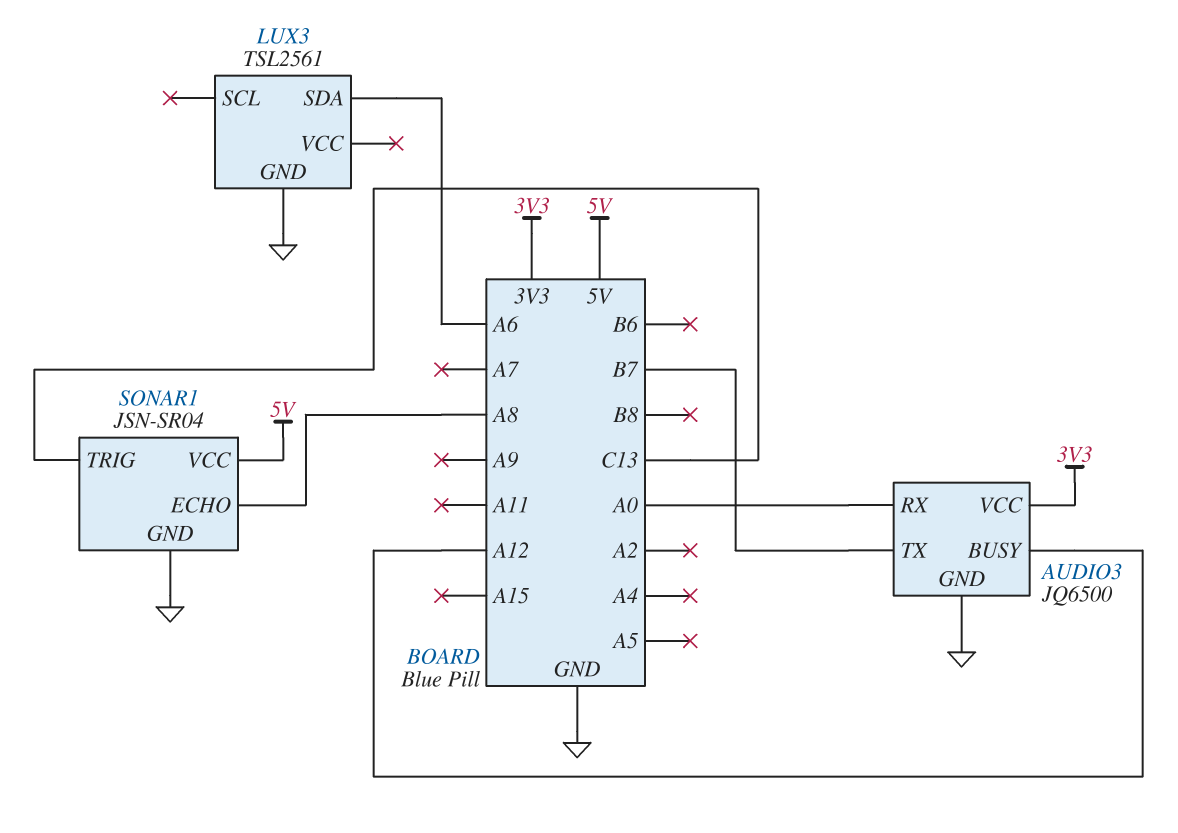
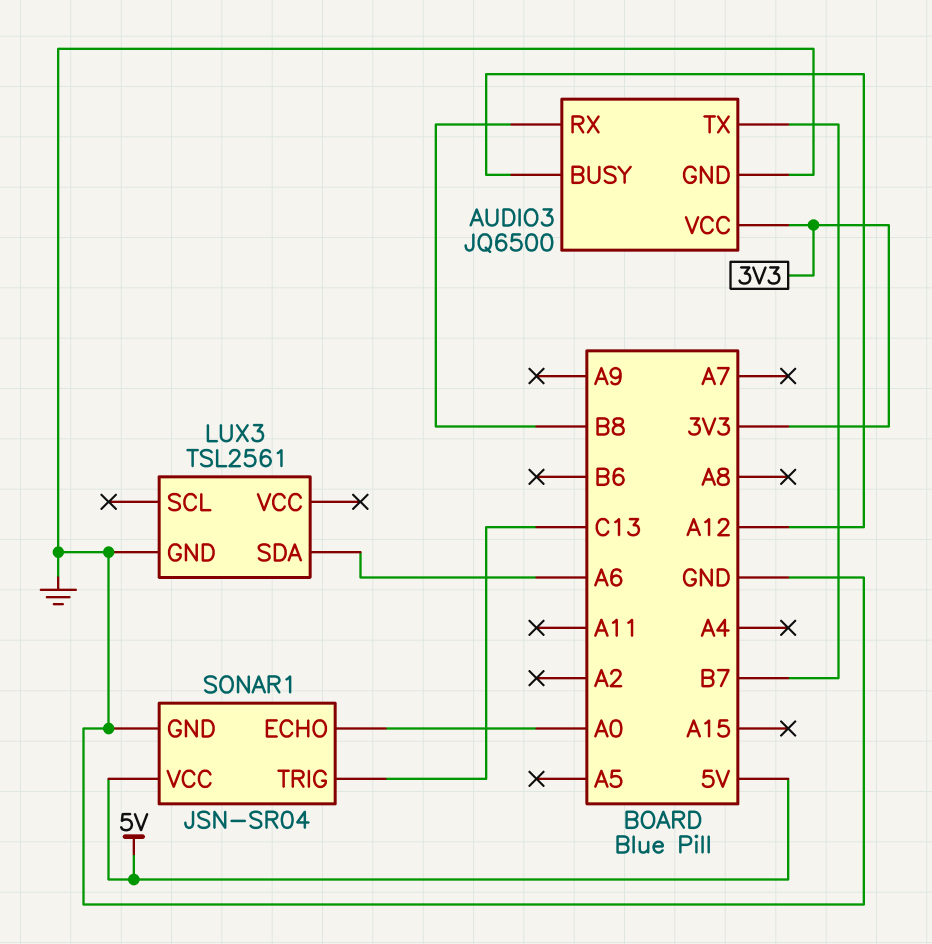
AUDIO3 pin RX: A0 -> B8
SONAR1 pin ECHO: A8 -> A0

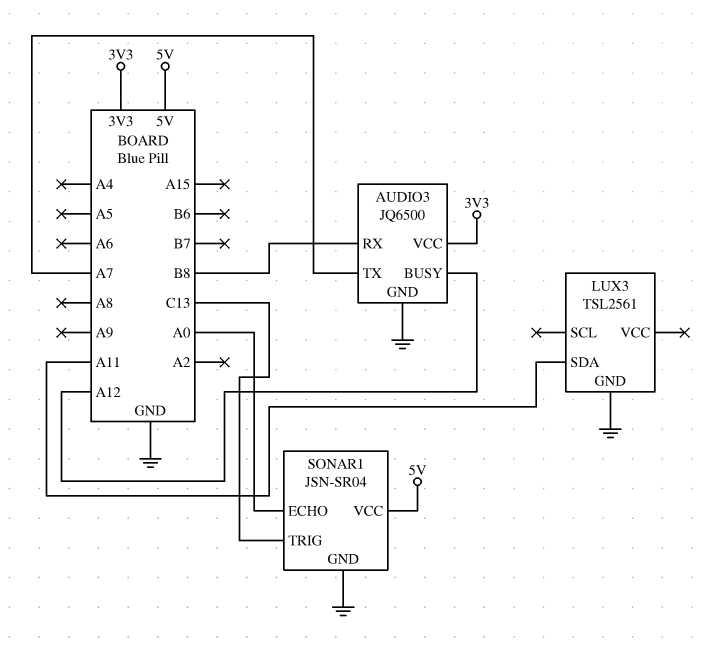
AUDIO3 pin TX: B7 -> A7
LUX3 pin SDA: A6 -> A11

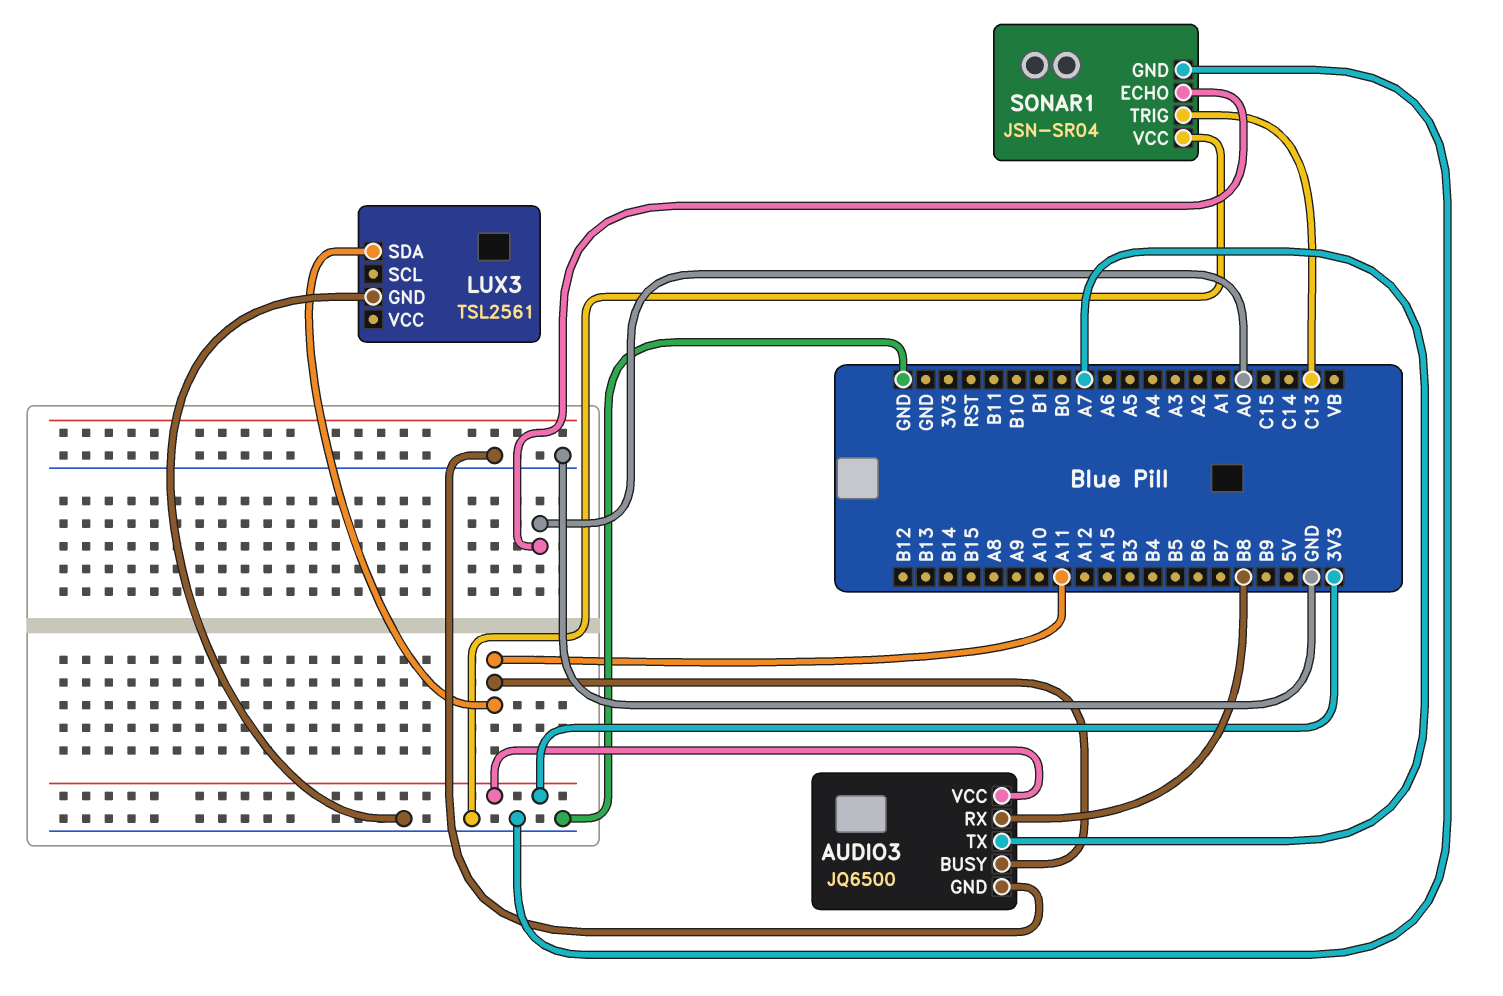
AUDIO3 pin BUSY: A12 -> A11
SONAR1 pin VCC: 5V -> GND

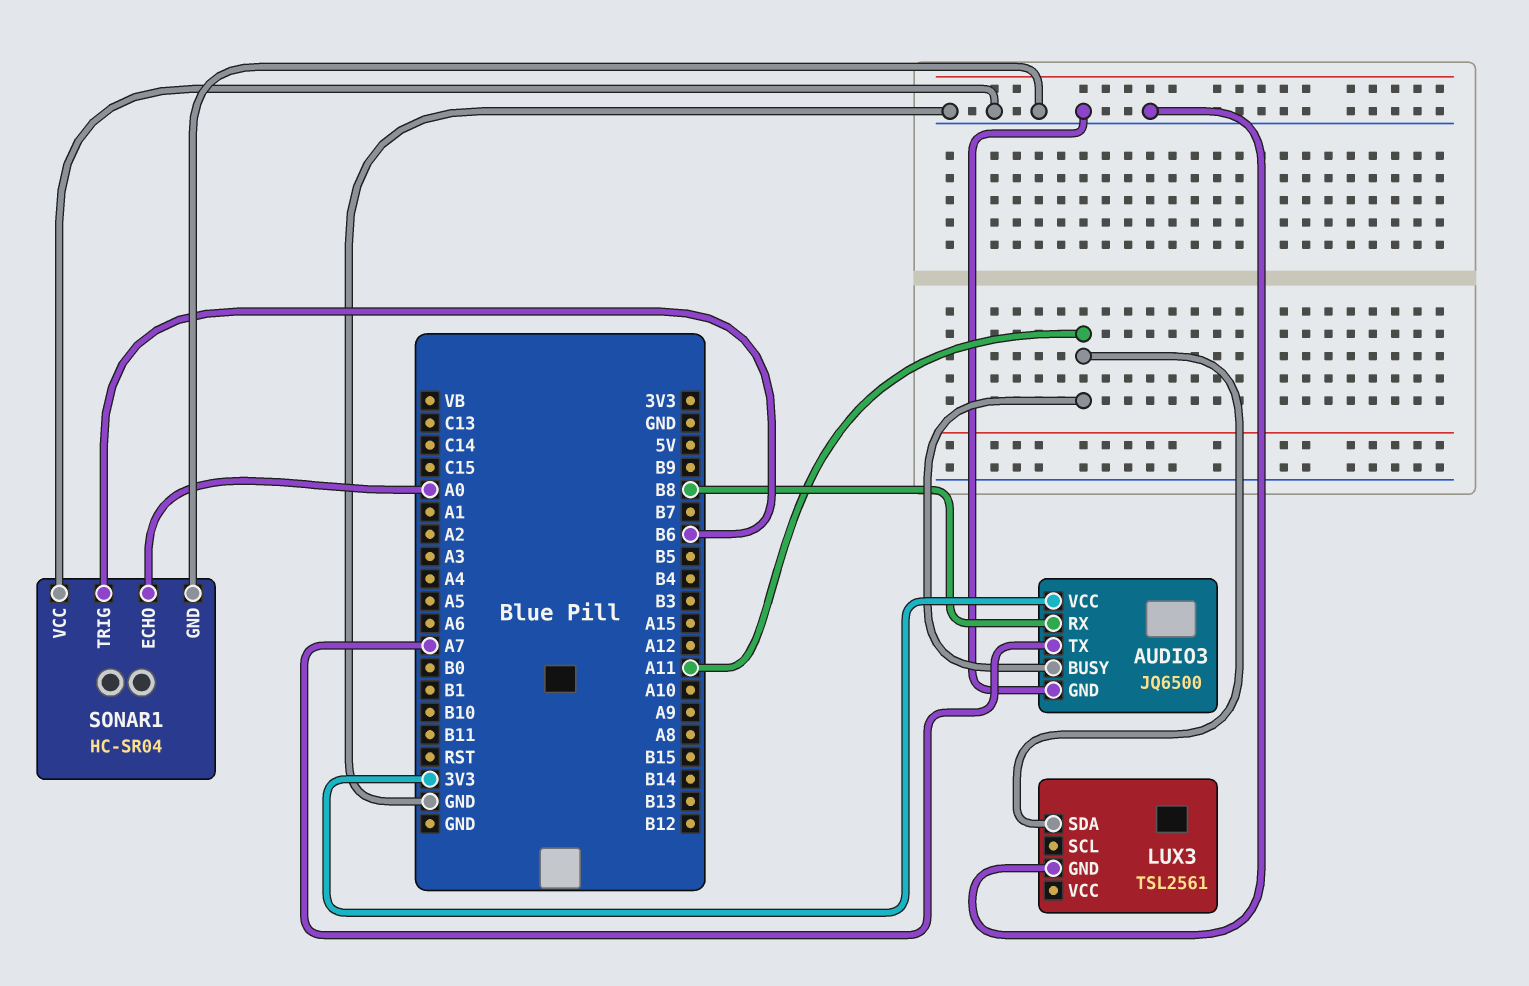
SONAR1: JSN-SR04 -> HC-SR04
SONAR1 pin TRIG: C13 -> B6

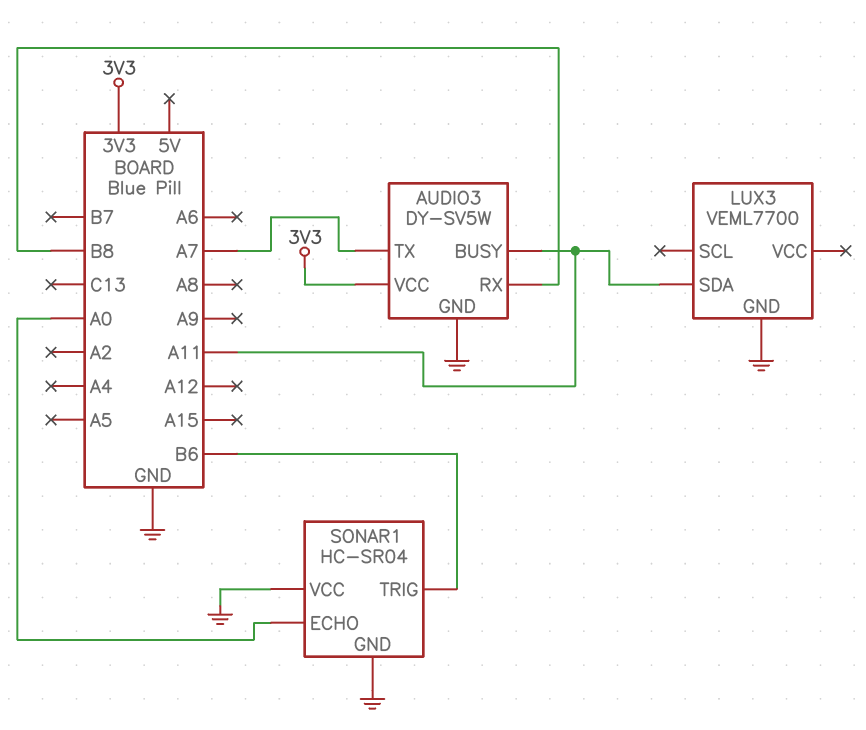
AUDIO3: JQ6500 -> DY-SV5W
LUX3: TSL2561 -> VEML7700

